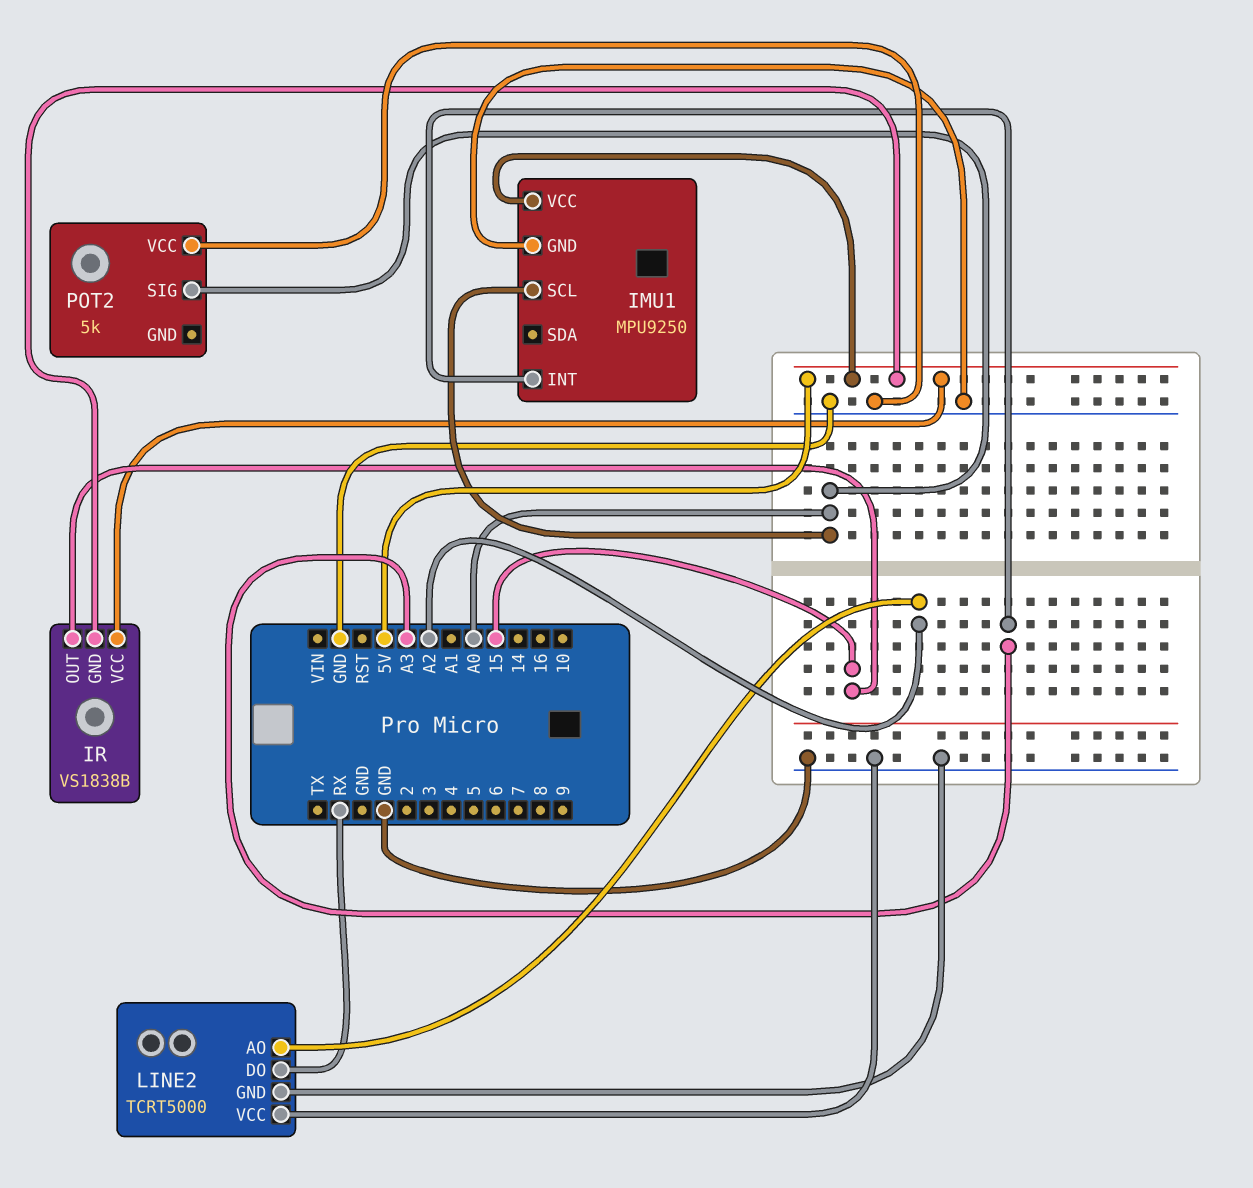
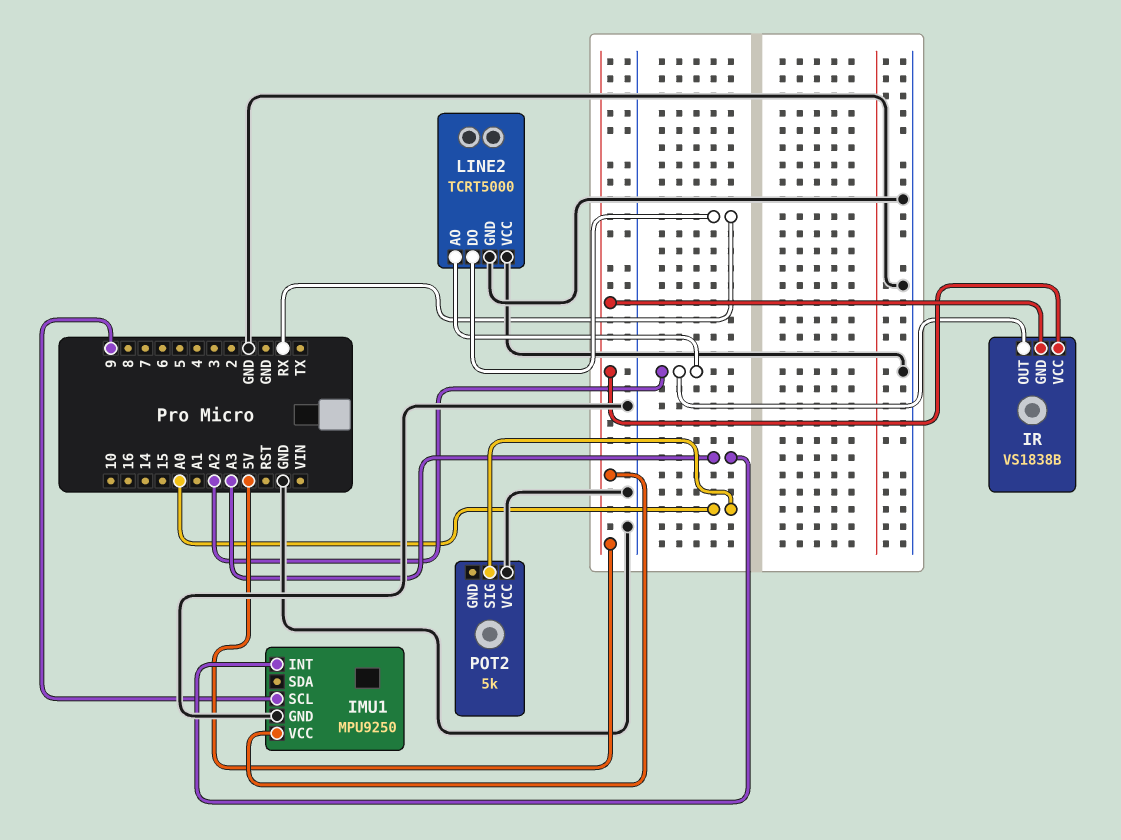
IMU1 pin SCL: A0 -> 9
IR pin OUT: 15 -> A2

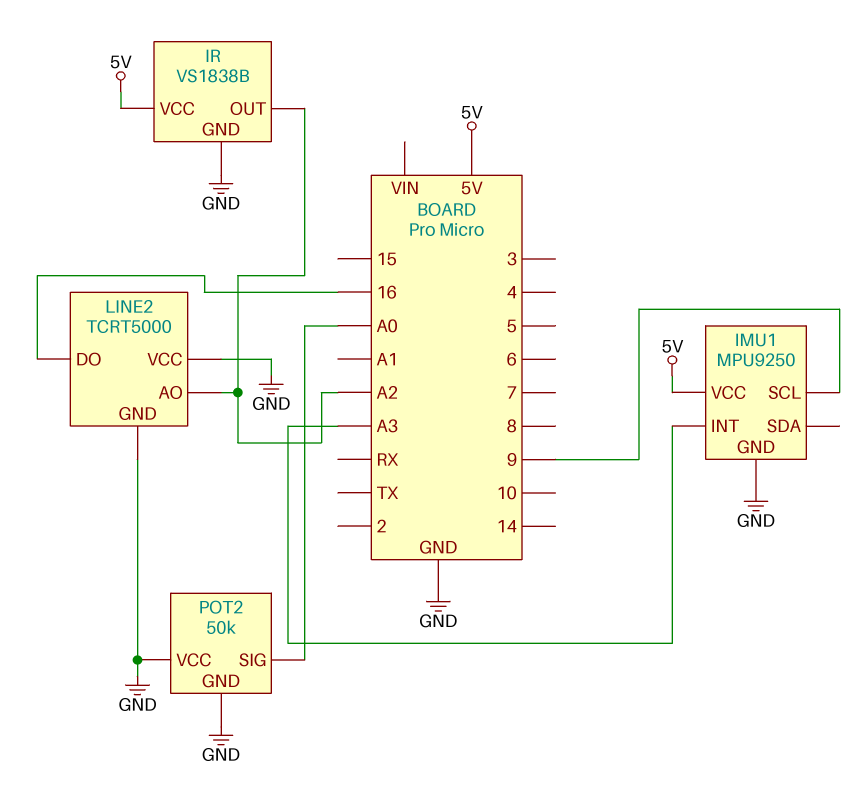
IR pin GND: 5V -> GND
LINE2 pin DO: RX -> 16
POT2: 5k -> 50k
POT2 pin GND: none -> GND

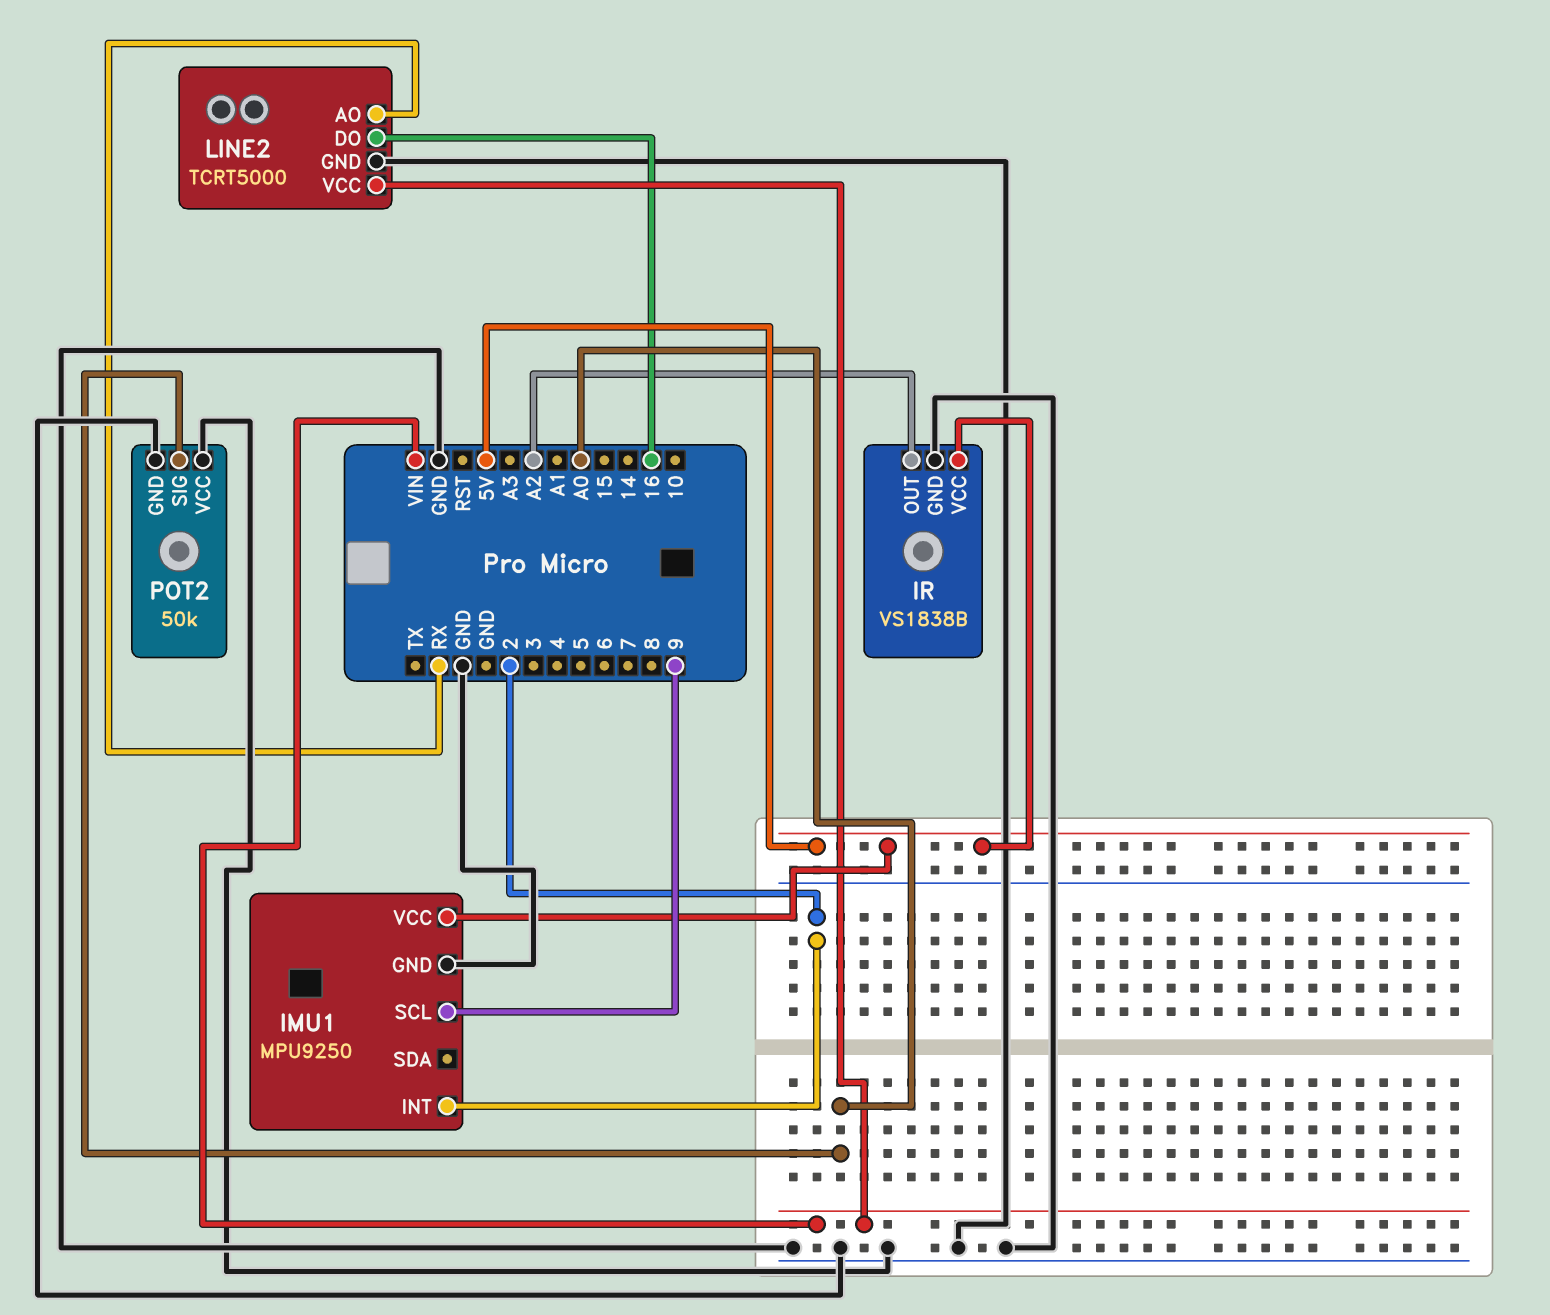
IMU1 pin INT: A3 -> 2
LINE2 pin AO: A2 -> RX
LINE2 pin VCC: GND -> VIN

